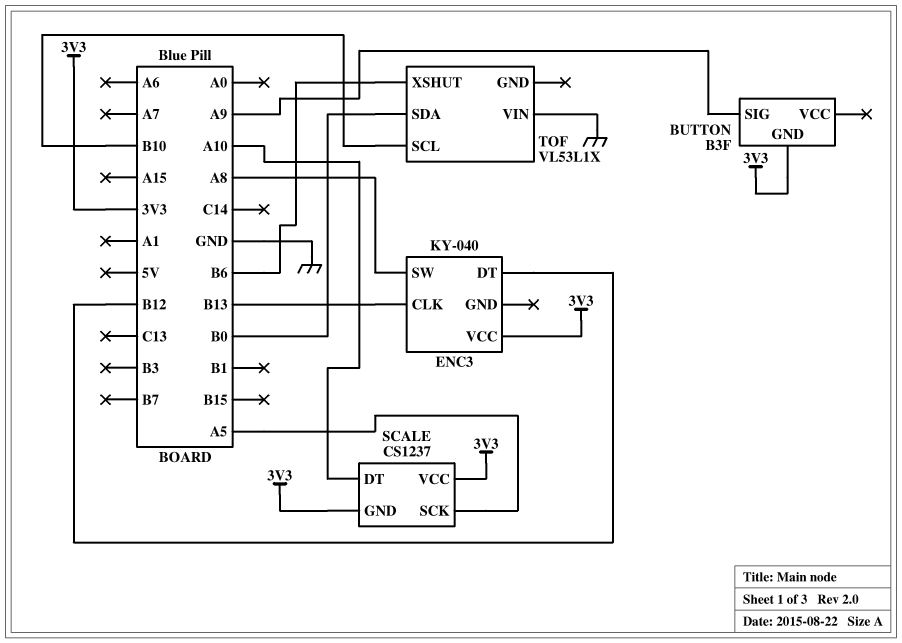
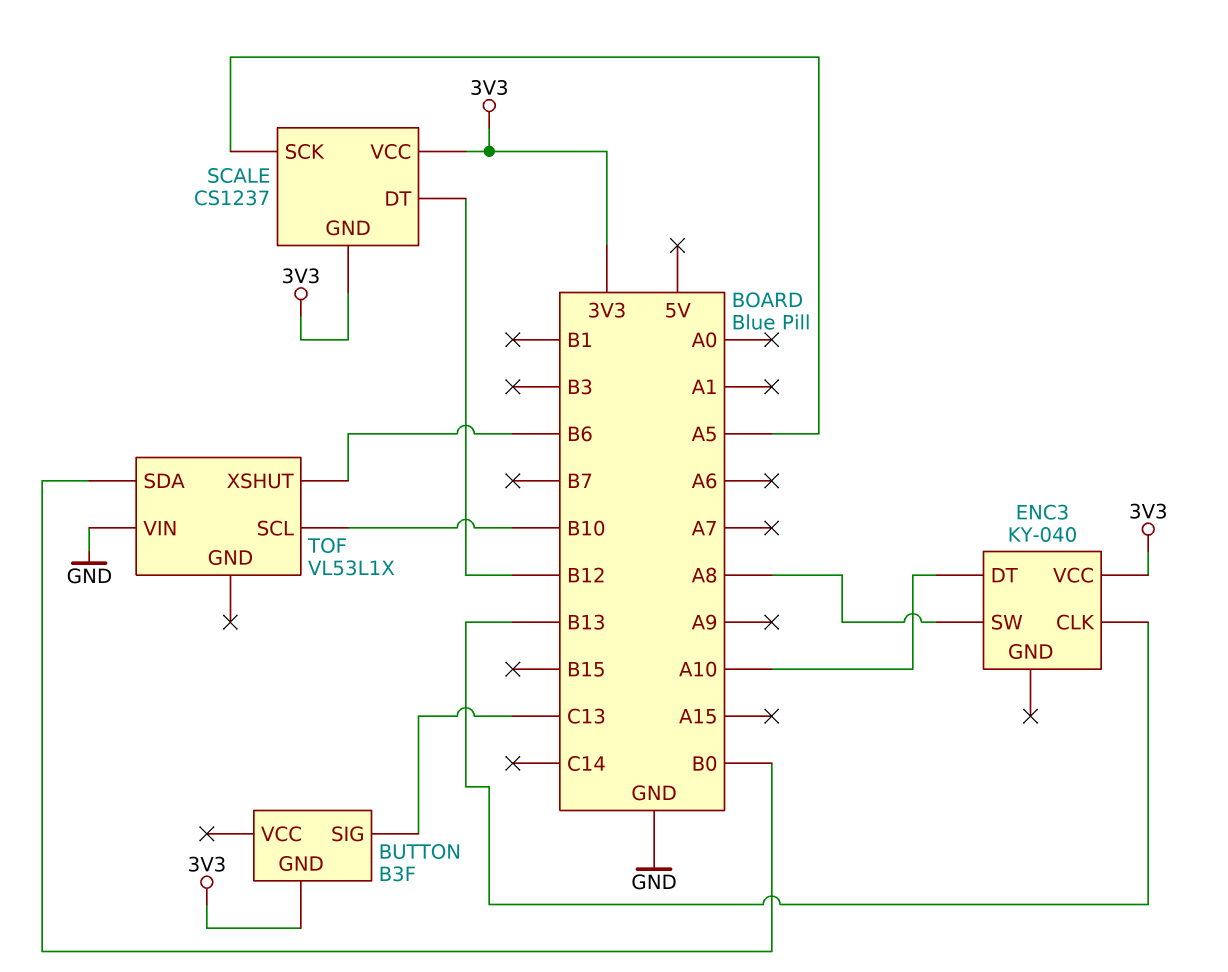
BUTTON pin SIG: A9 -> C13
ENC3 pin DT: B12 -> A10
SCALE pin DT: A10 -> B12

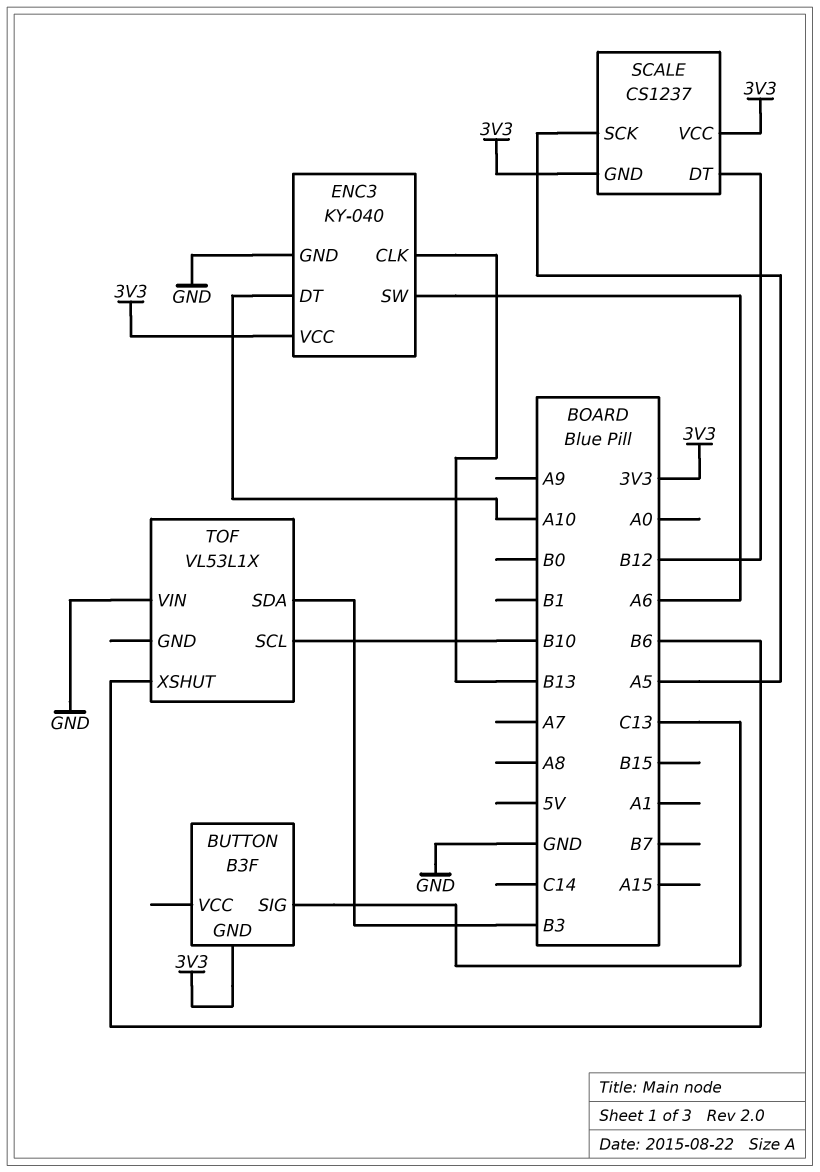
ENC3 pin GND: none -> GND
ENC3 pin SW: A8 -> A6
TOF pin SDA: B0 -> B3

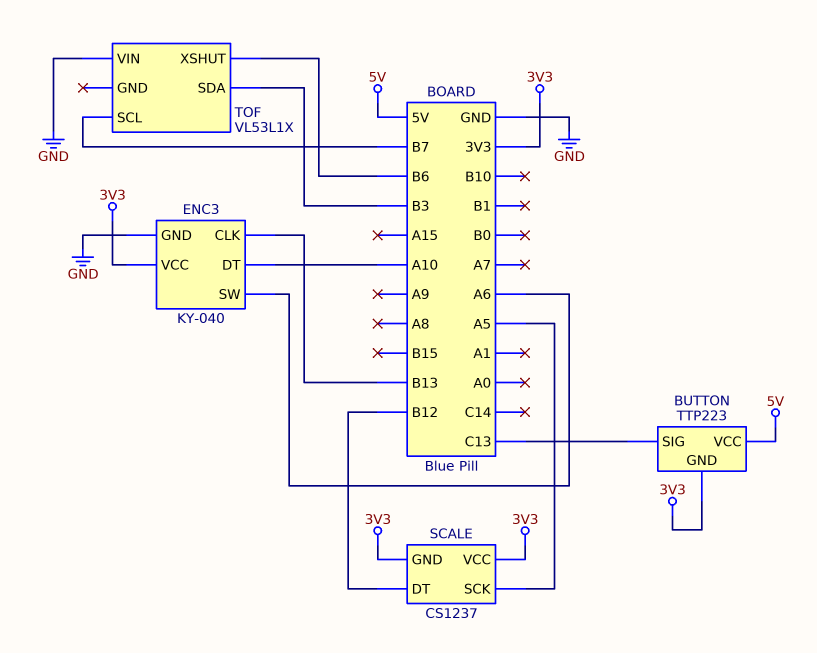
BUTTON: B3F -> TTP223
BUTTON pin VCC: none -> 5V
TOF pin SCL: B10 -> B7

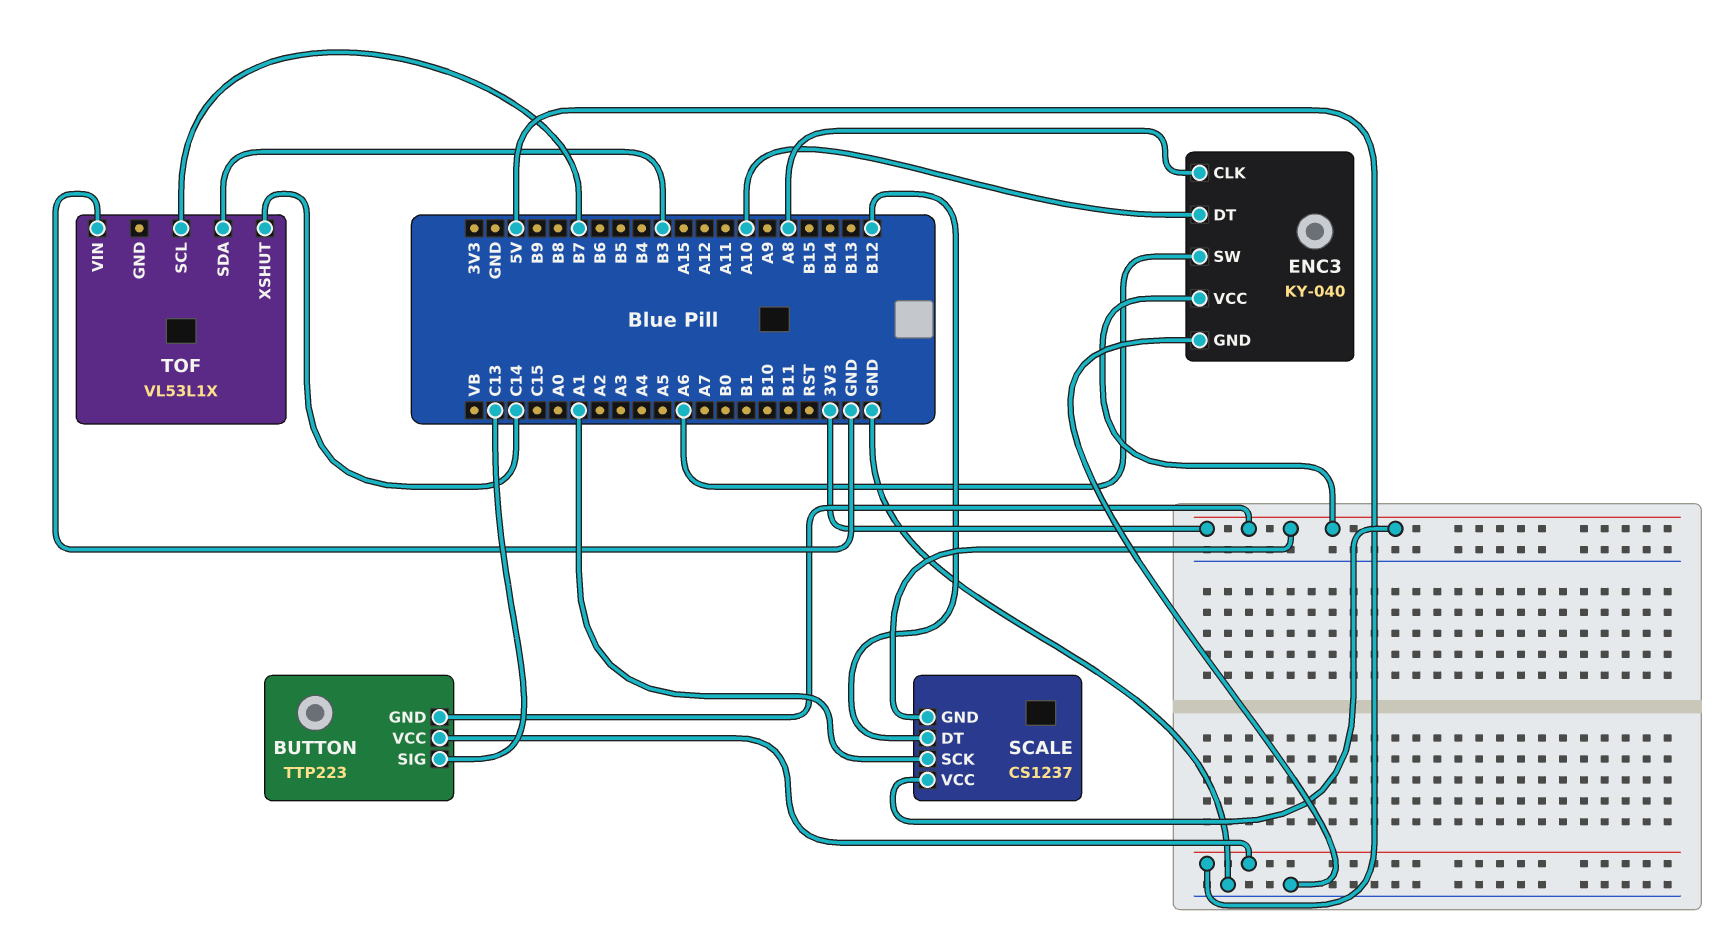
ENC3 pin CLK: B13 -> A8
SCALE pin SCK: A5 -> A1
TOF pin XSHUT: B6 -> C14

